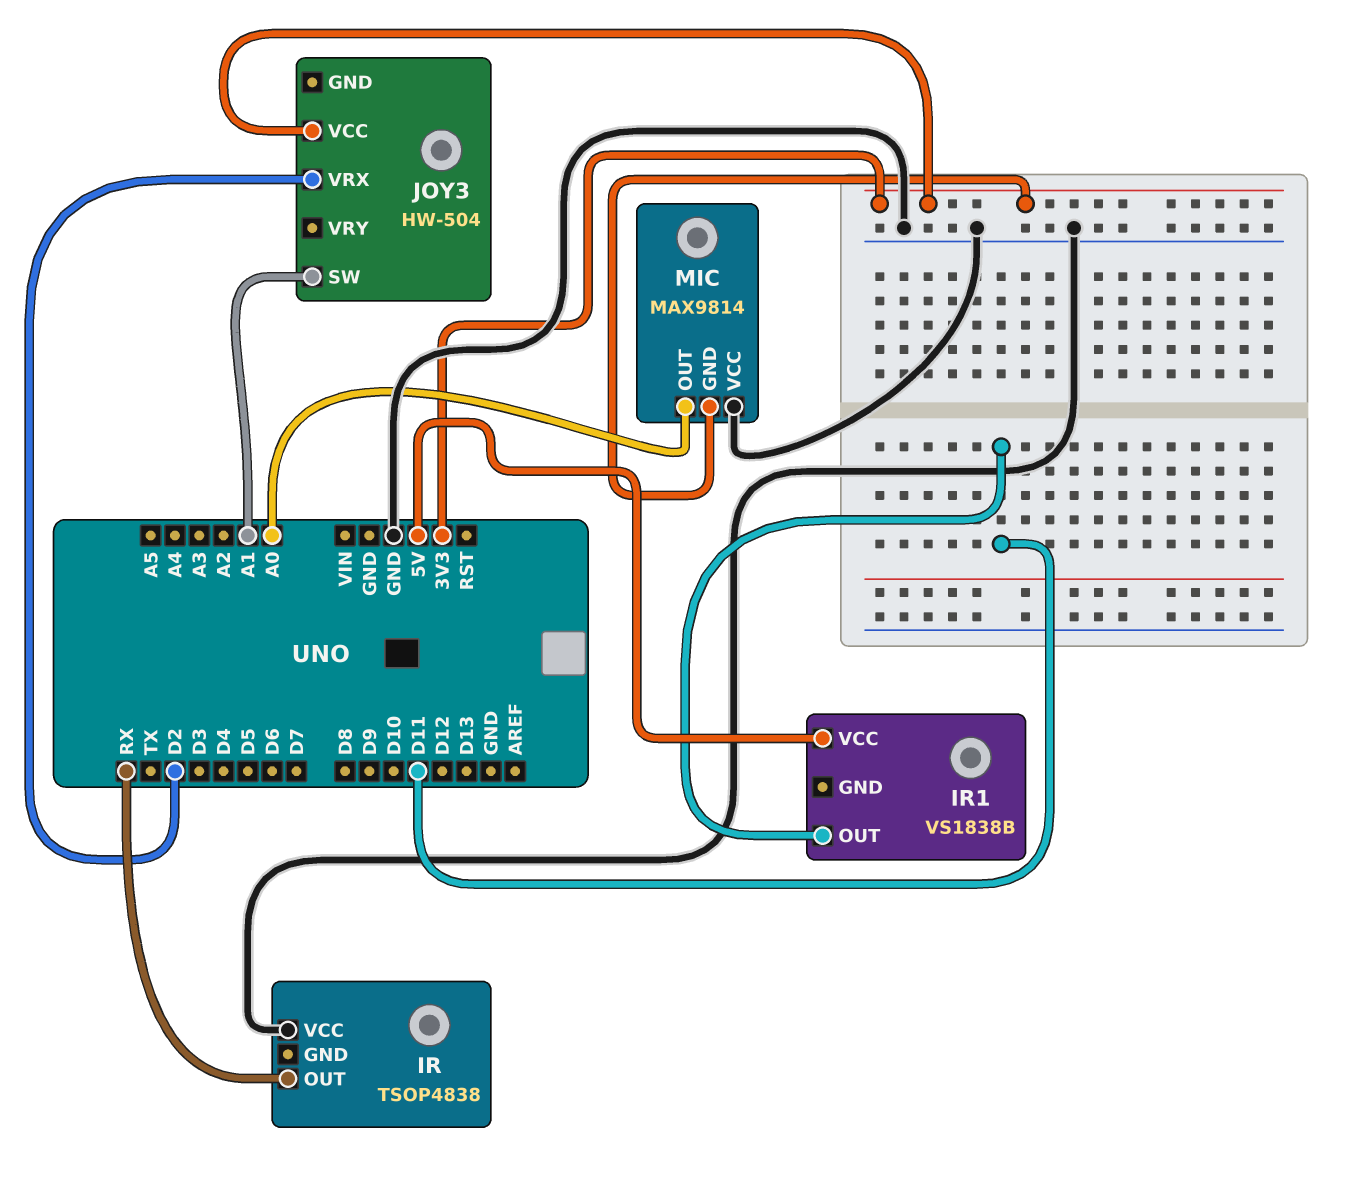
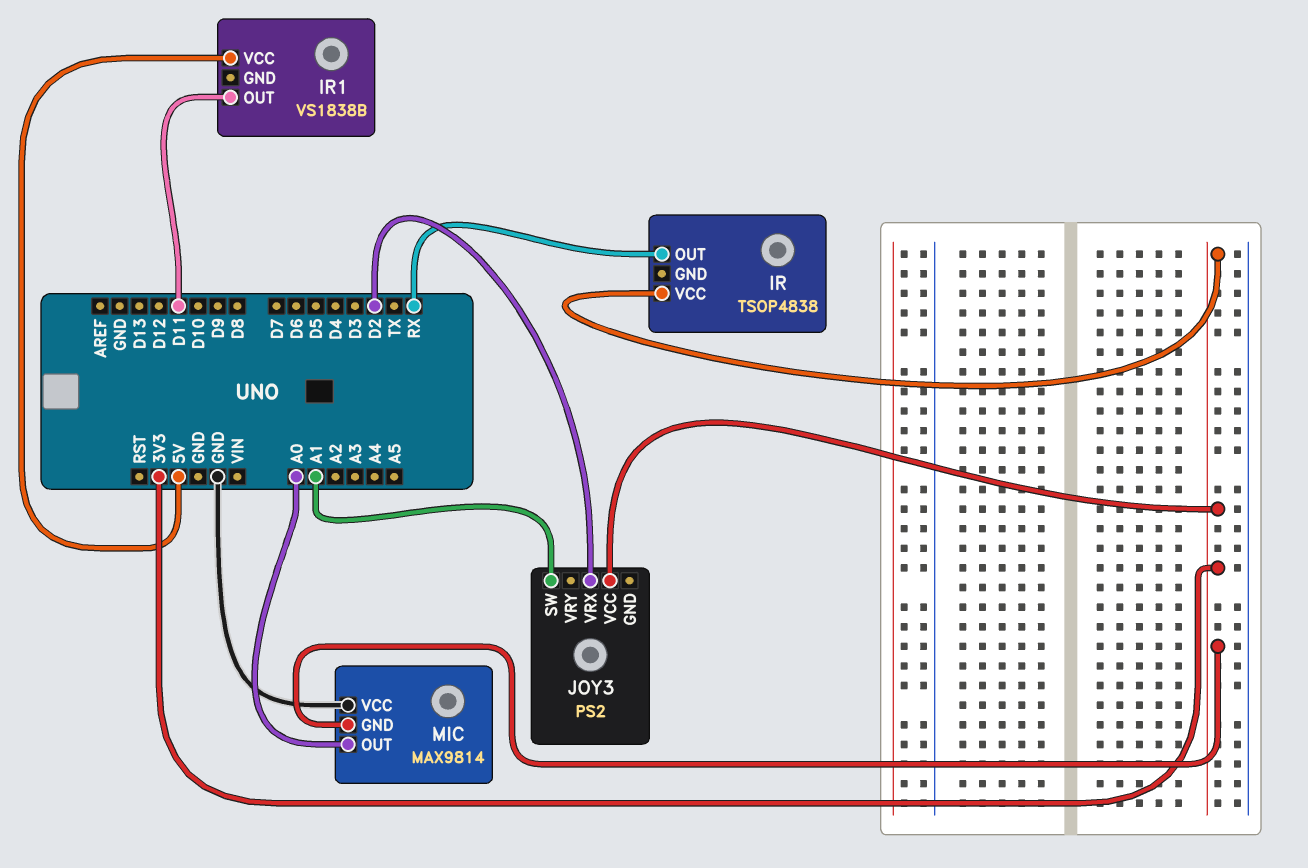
IR pin VCC: GND -> 3V3
JOY3: HW-504 -> PS2

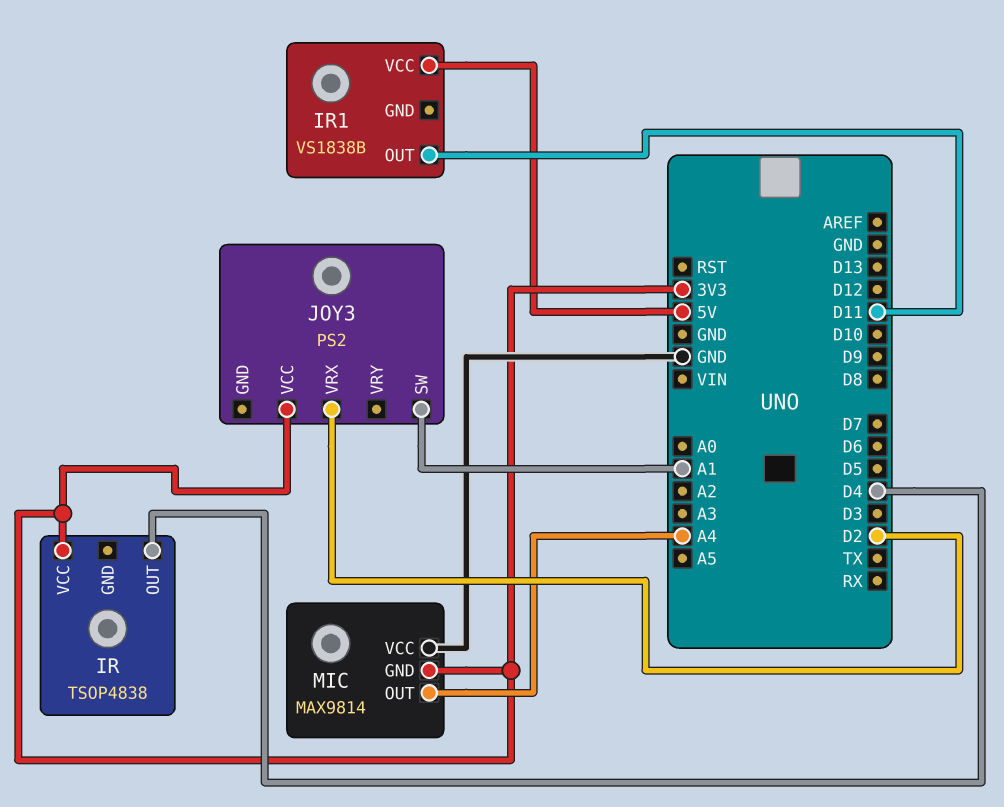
IR pin OUT: RX -> D4
MIC pin OUT: A0 -> A4

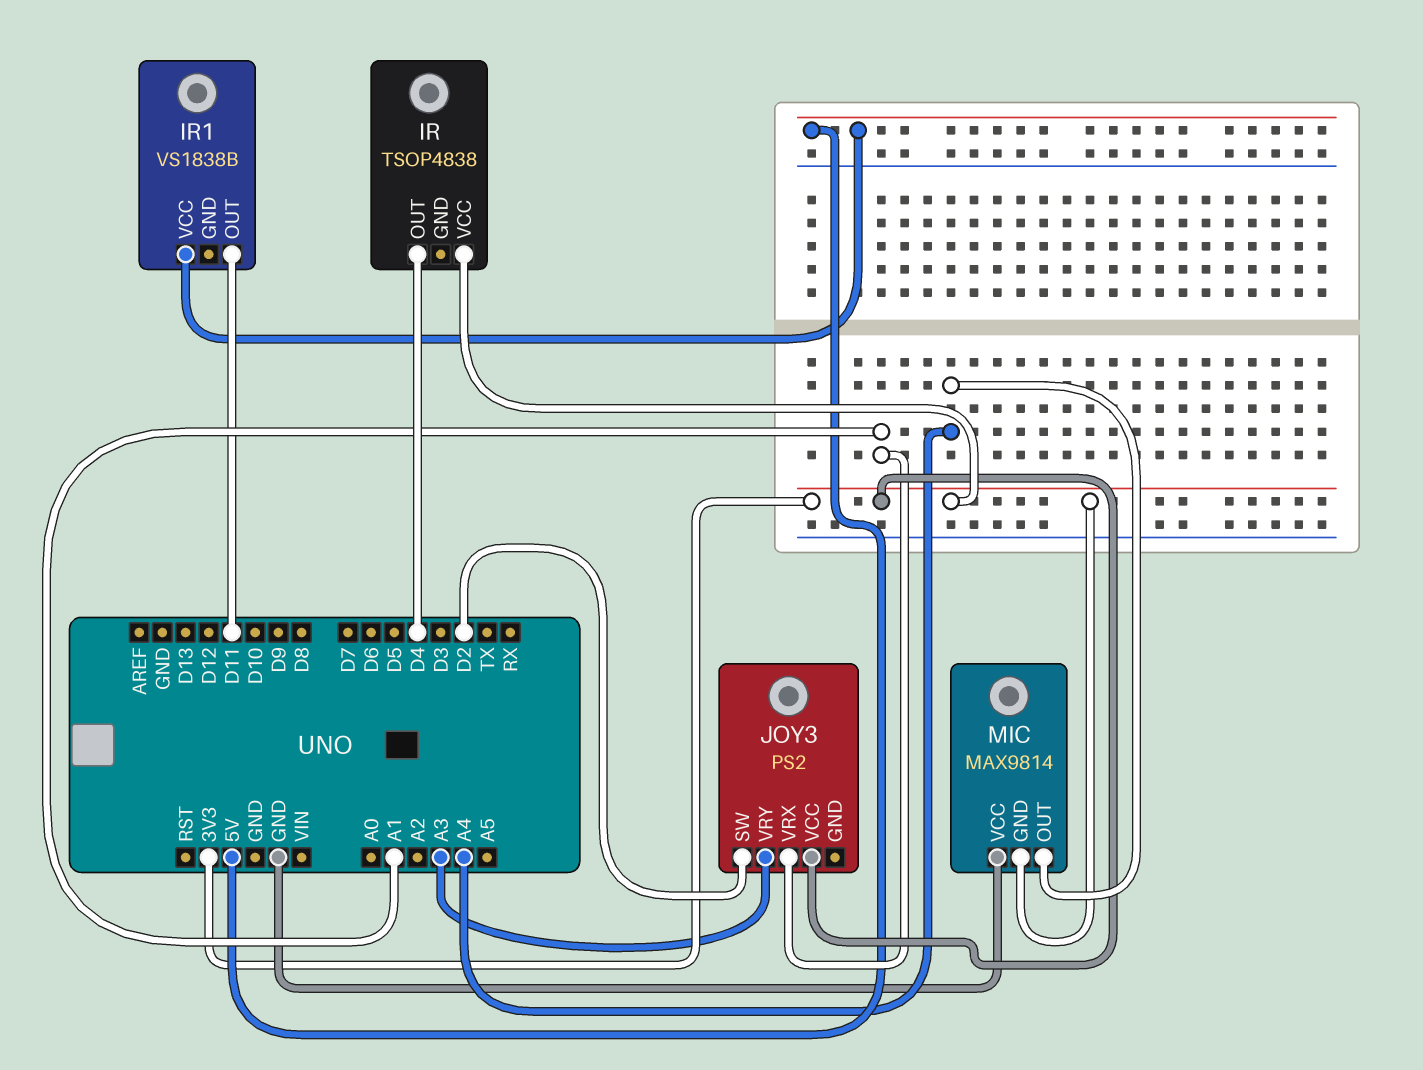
JOY3 pin SW: A1 -> D2
JOY3 pin VRX: D2 -> A1
JOY3 pin VRY: none -> A3

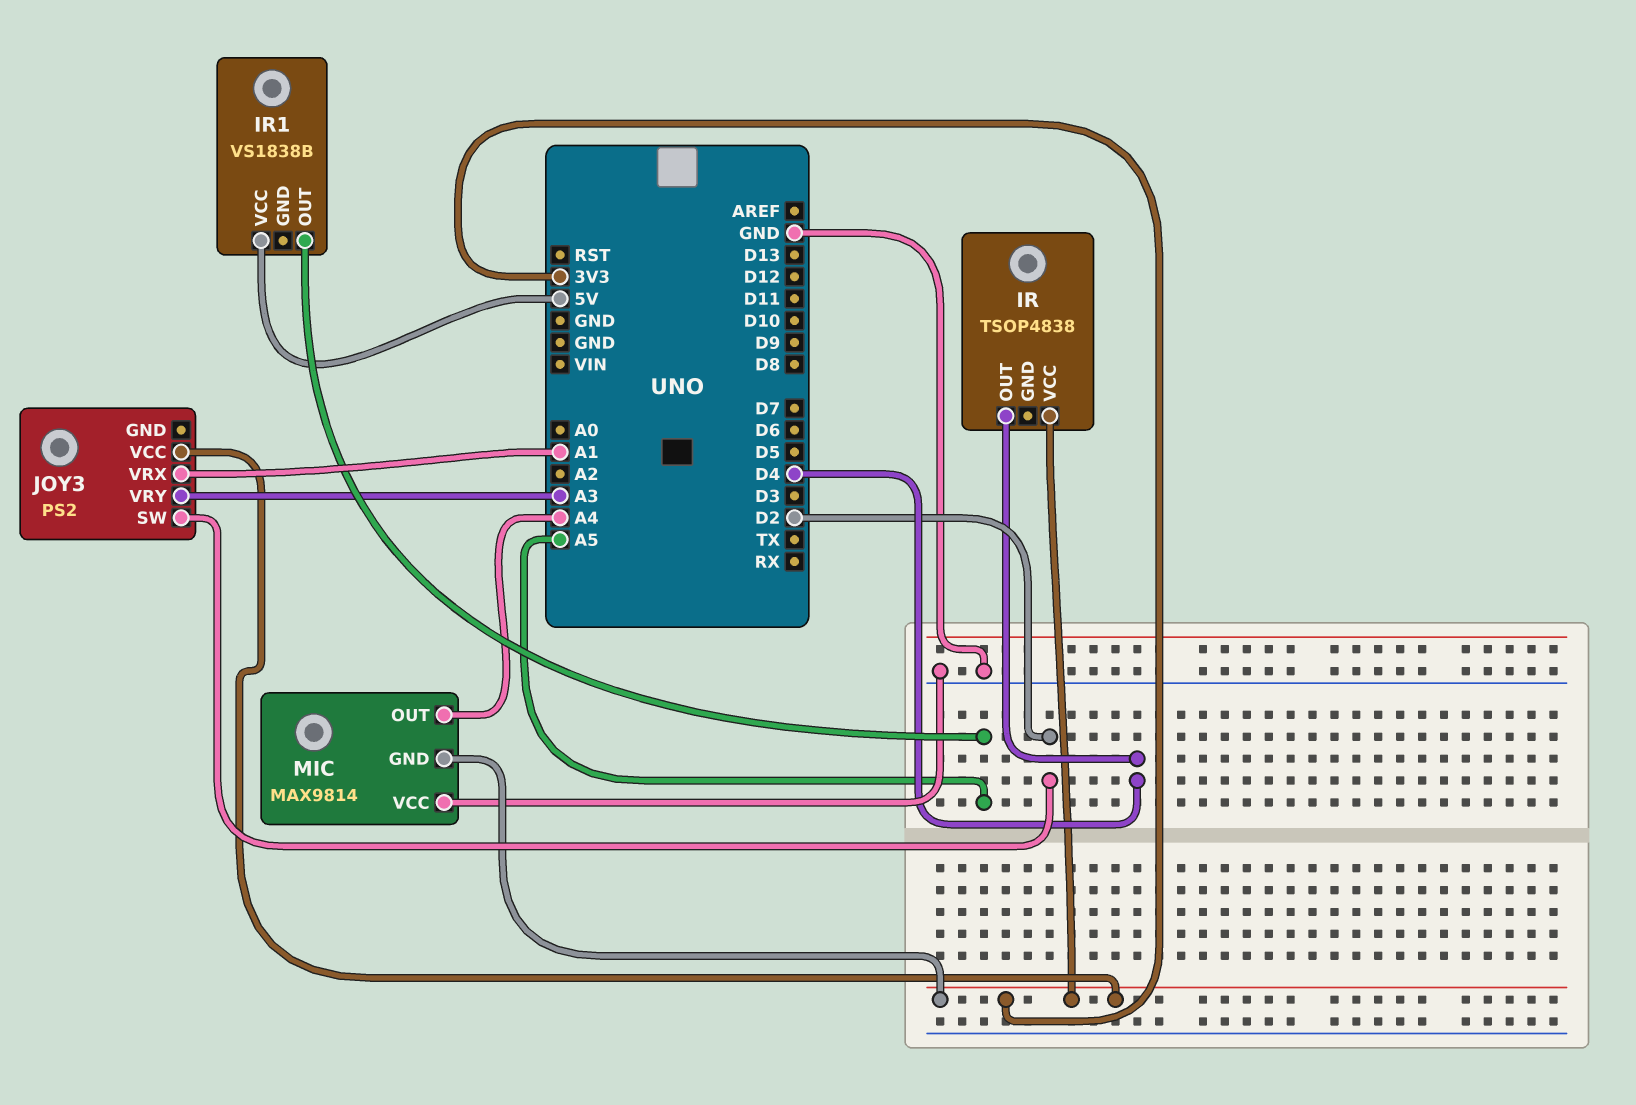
IR1 pin OUT: D11 -> A5

